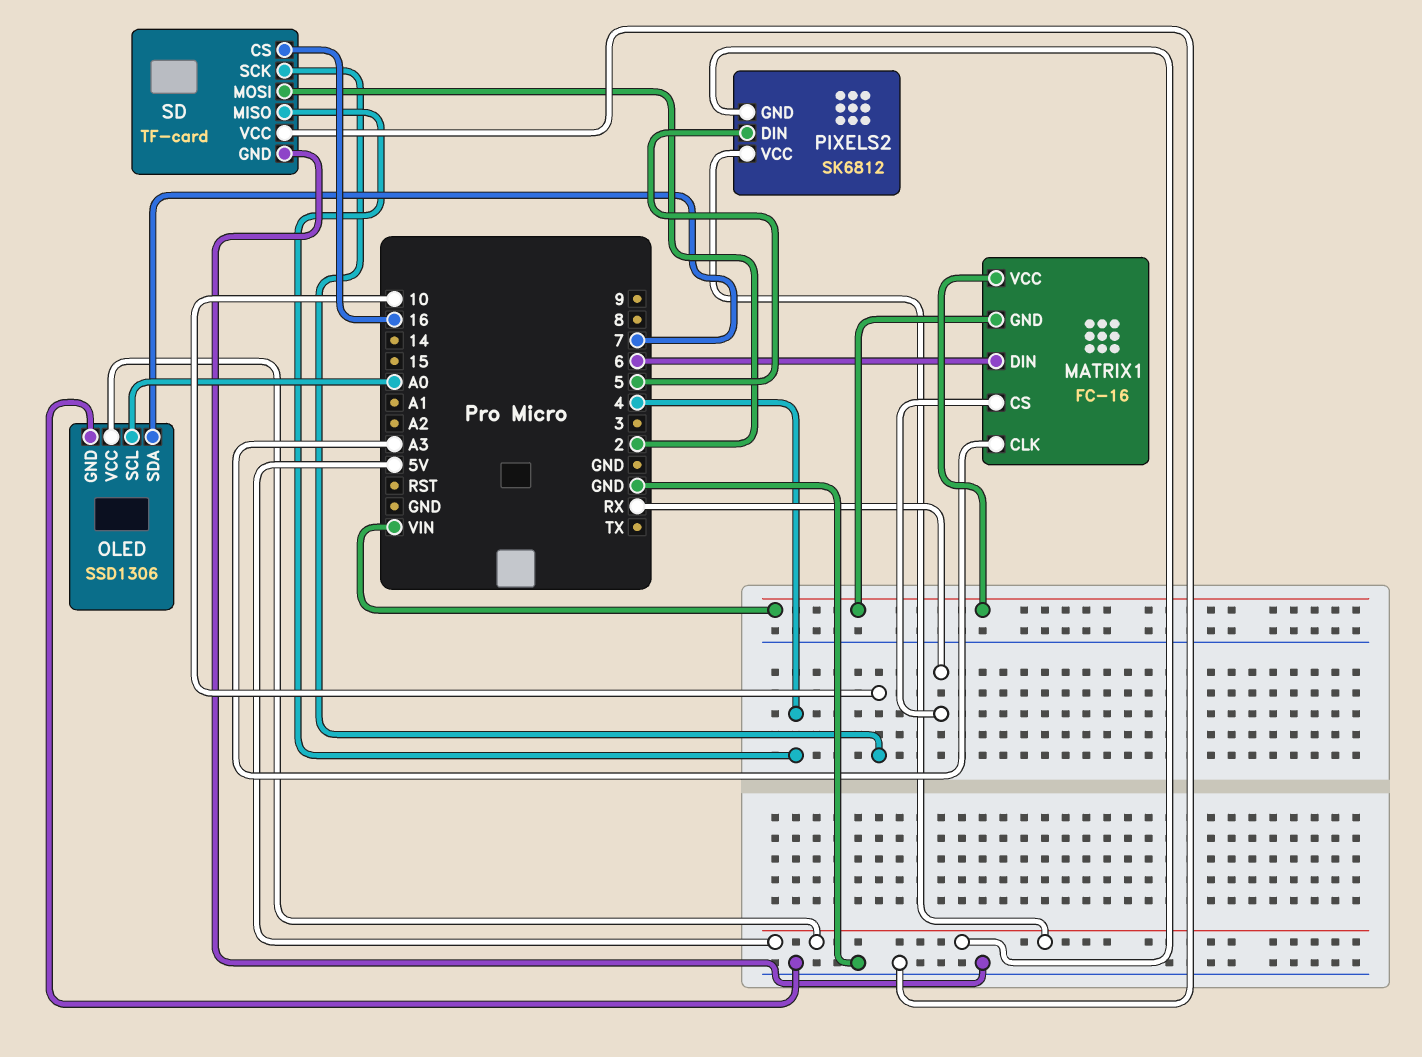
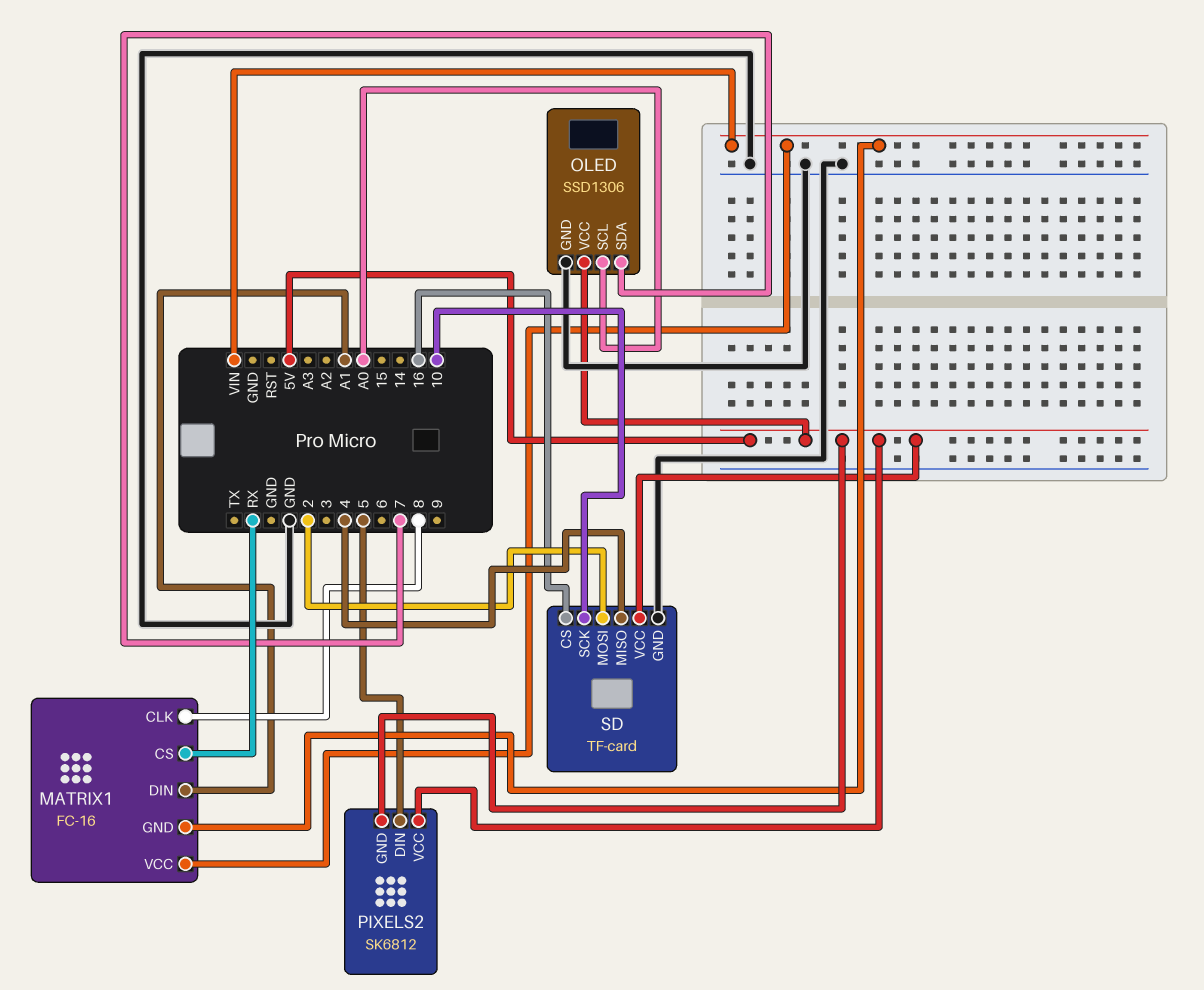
MATRIX1 pin CLK: A3 -> 8
MATRIX1 pin DIN: 6 -> A1
SD pin VCC: GND -> 5V

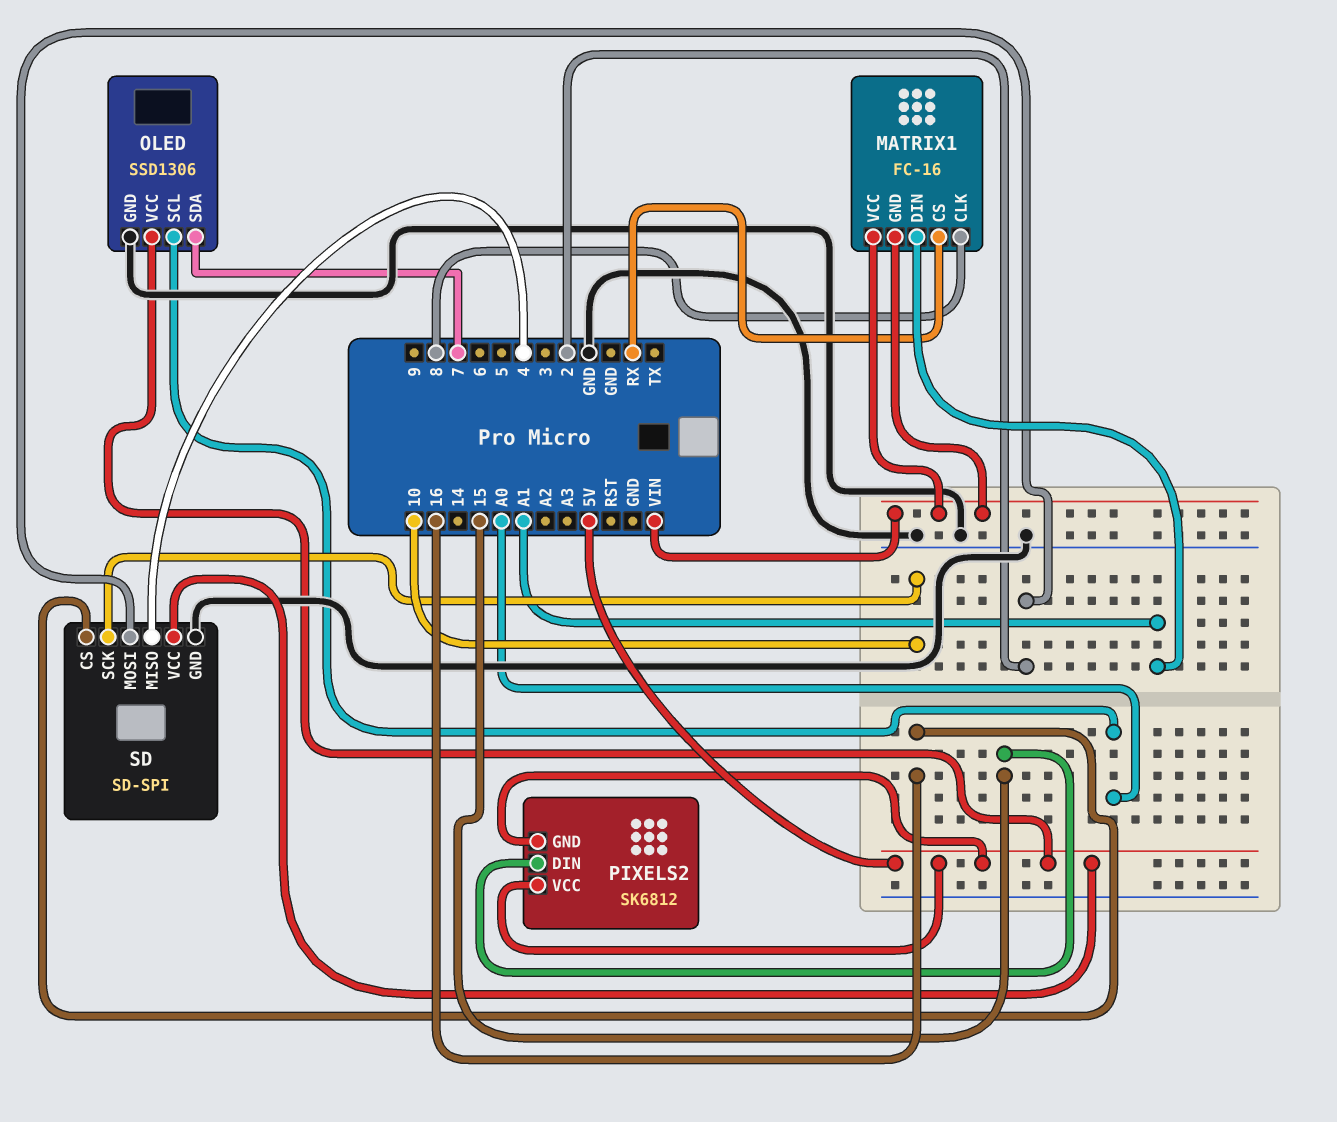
PIXELS2 pin DIN: 5 -> 15
SD: TF-card -> SD-SPI

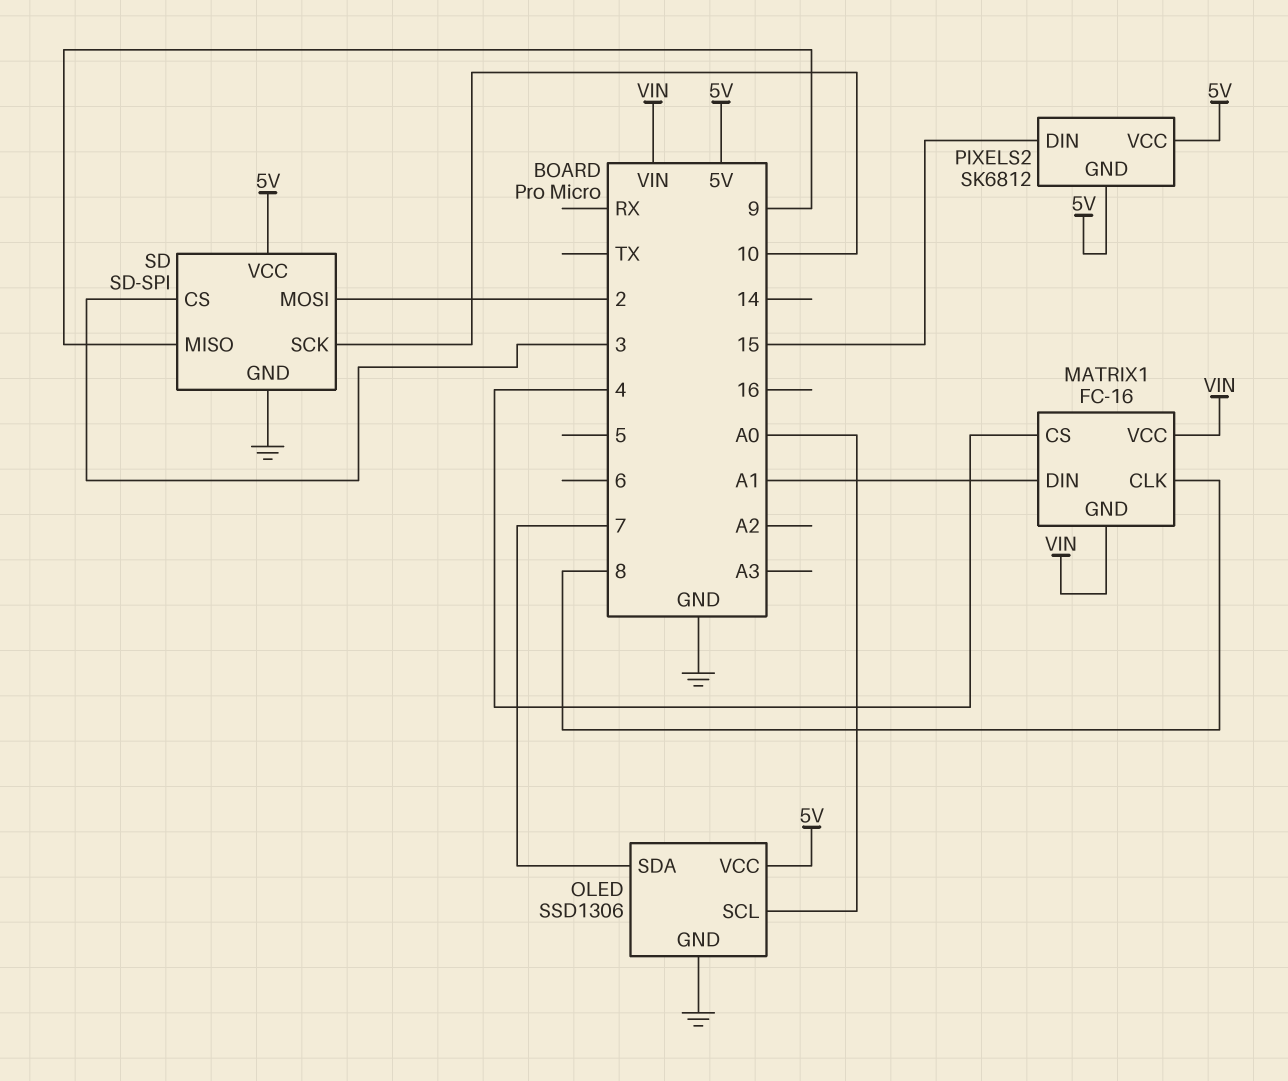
MATRIX1 pin CS: RX -> 4
SD pin CS: 16 -> 3
SD pin MISO: 4 -> 9

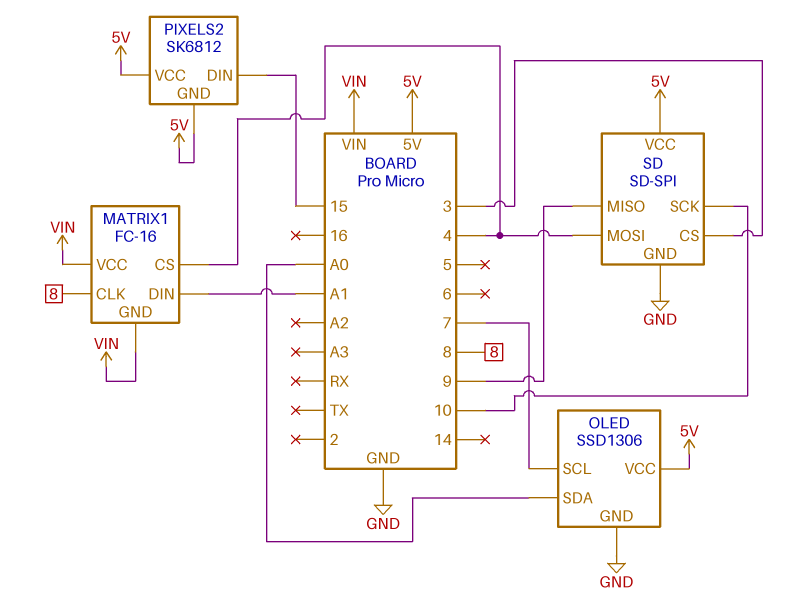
OLED pin SCL: A0 -> 7
OLED pin SDA: 7 -> A0
SD pin MOSI: 2 -> 4

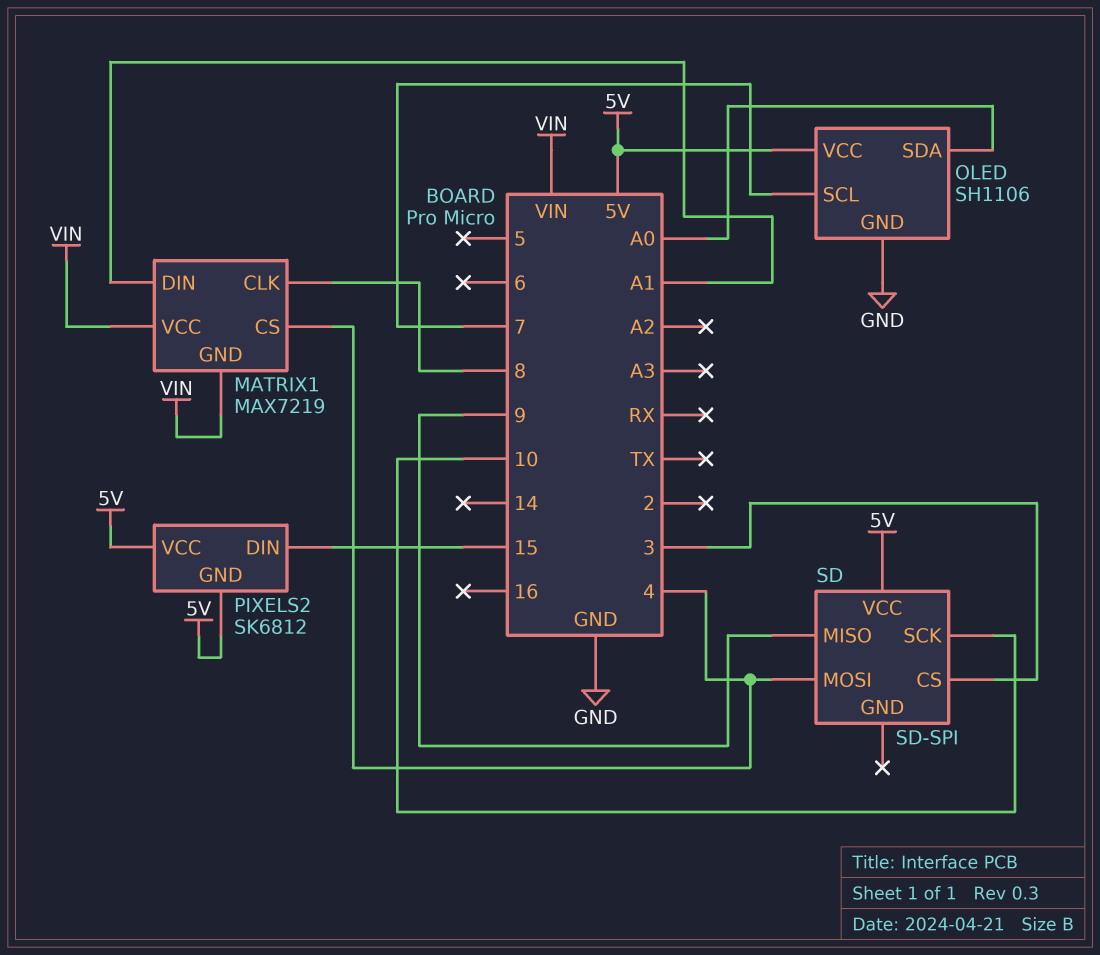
MATRIX1: FC-16 -> MAX7219
OLED: SSD1306 -> SH1106
SD pin GND: GND -> none

